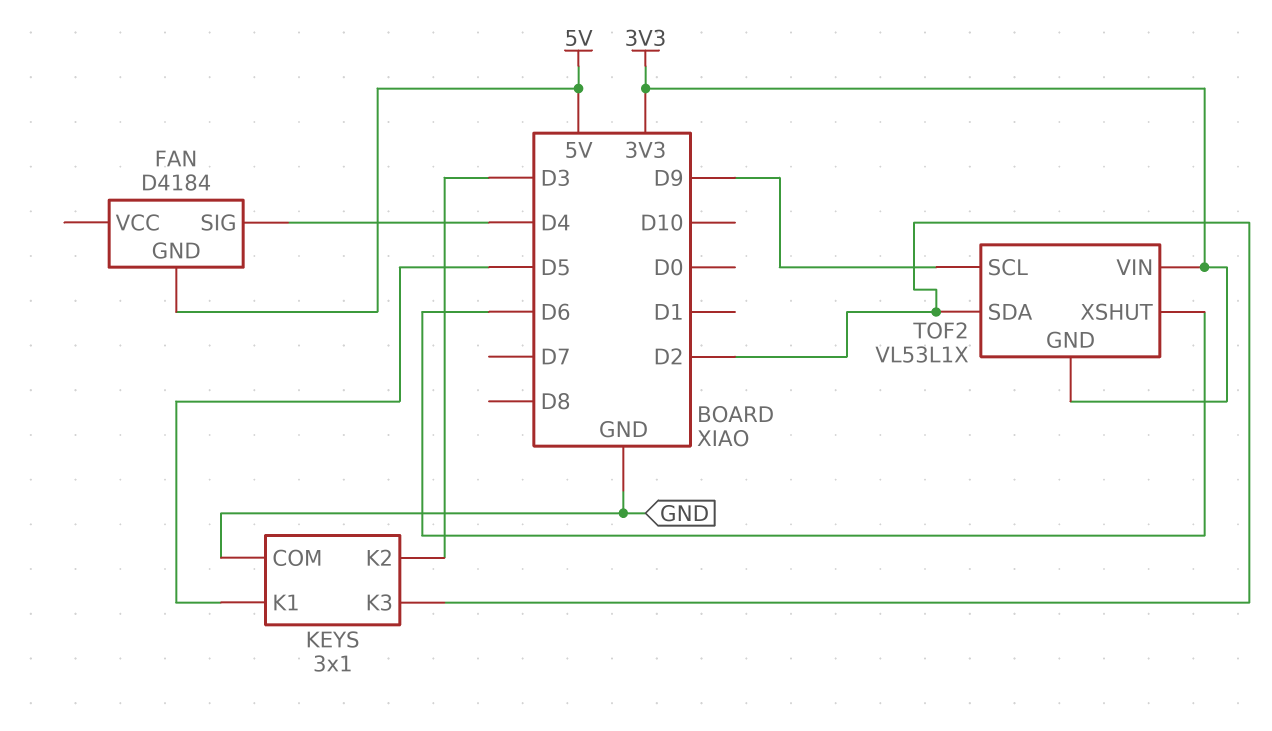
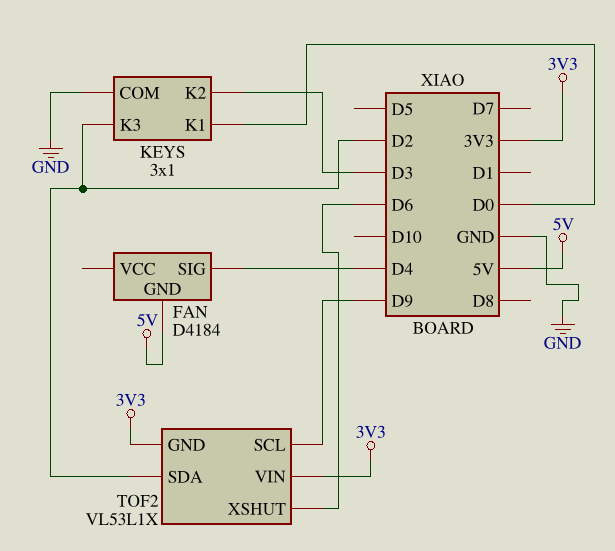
KEYS pin K1: D5 -> D0

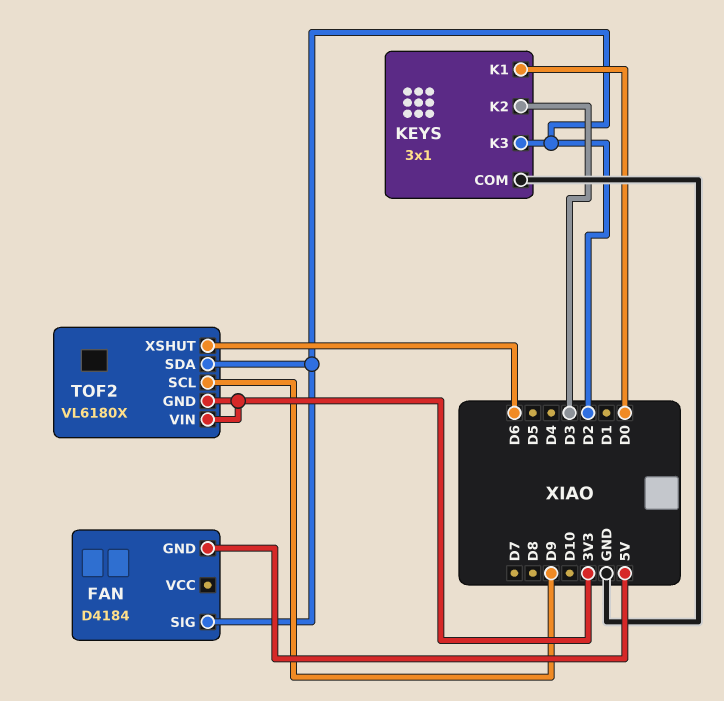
FAN pin SIG: D4 -> D2
TOF2: VL53L1X -> VL6180X

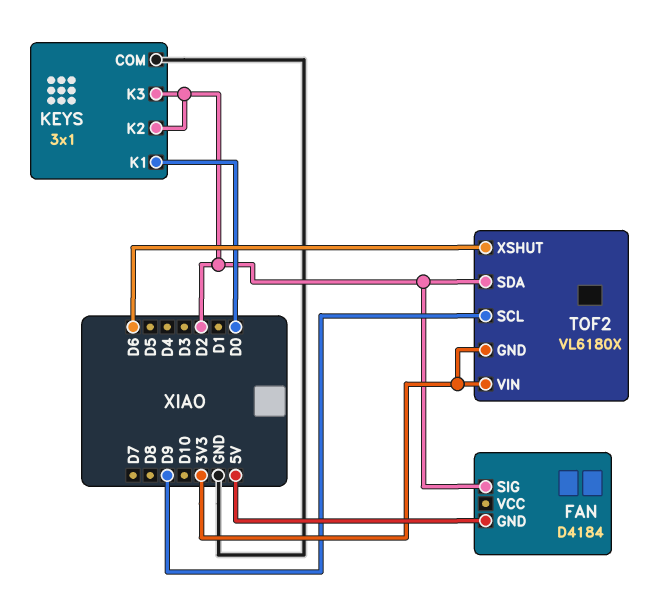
KEYS pin K2: D3 -> D2

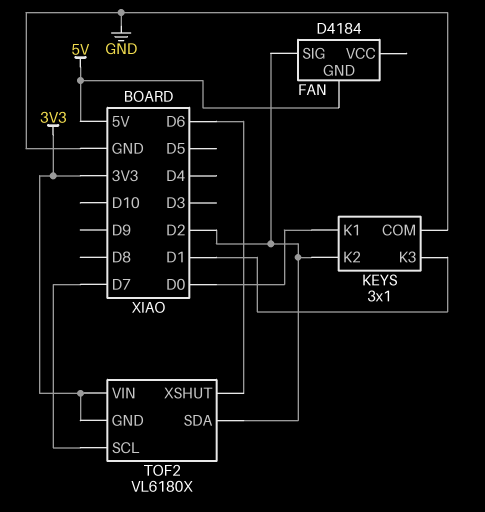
KEYS pin K3: D2 -> D1
TOF2 pin SCL: D9 -> D7

